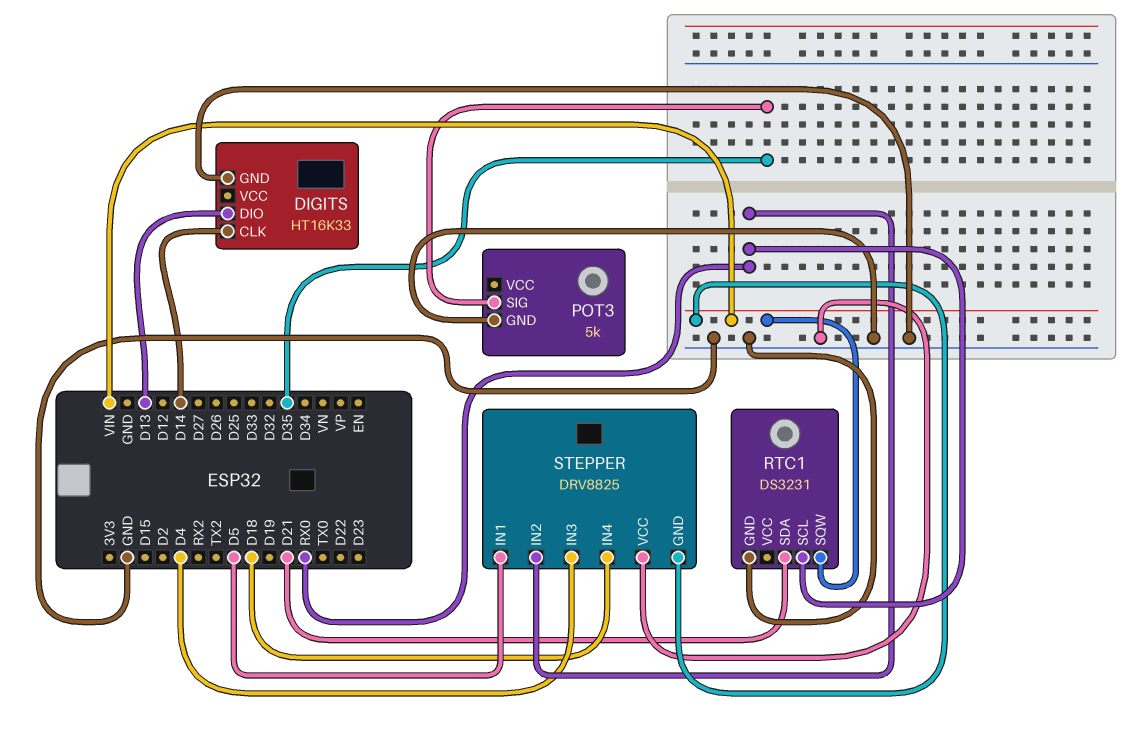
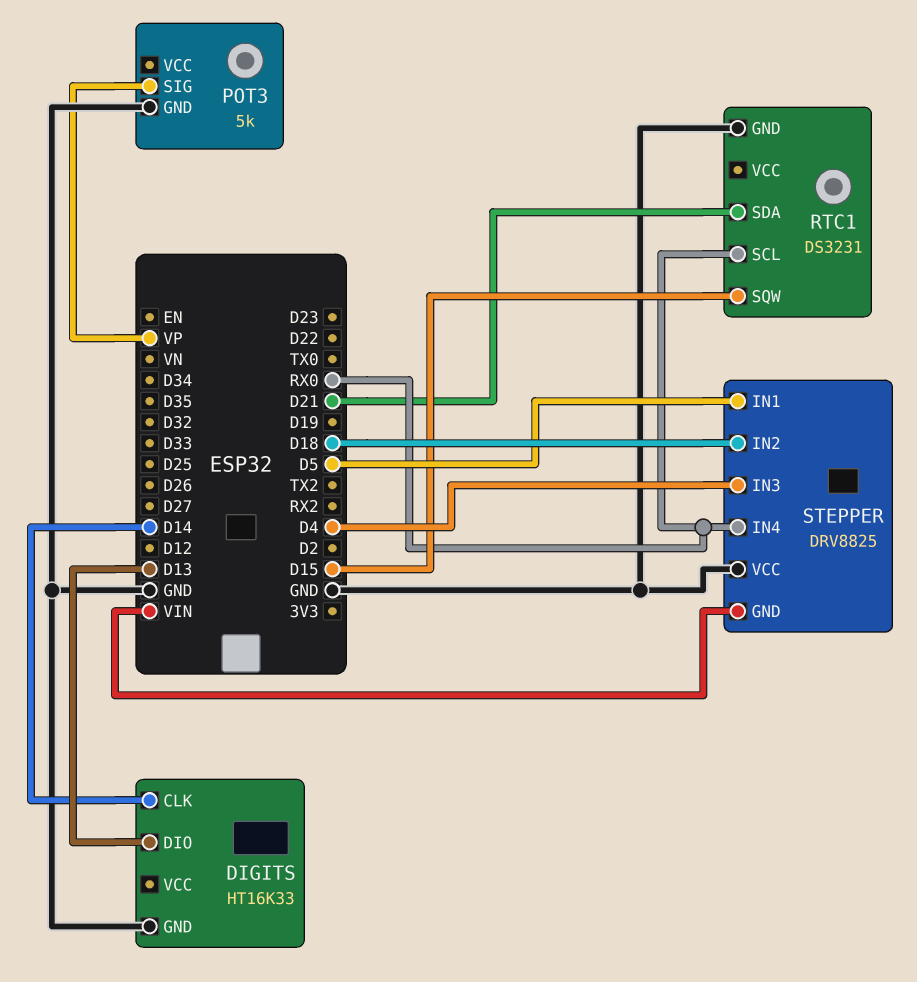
POT3 pin SIG: D35 -> VP
RTC1 pin SQW: VIN -> D15
STEPPER pin IN2: RX0 -> D18
STEPPER pin IN4: D18 -> RX0

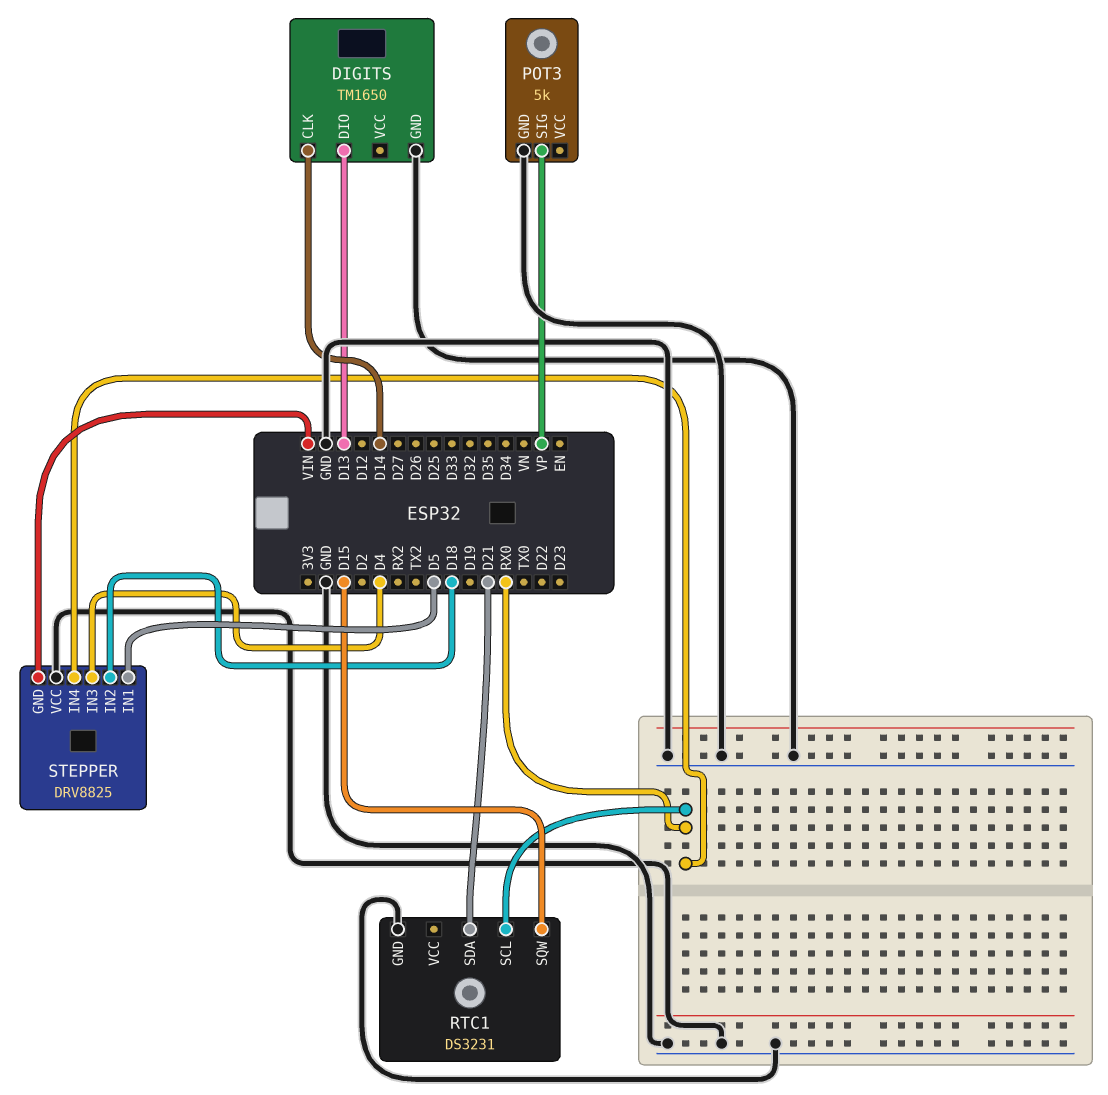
DIGITS: HT16K33 -> TM1650

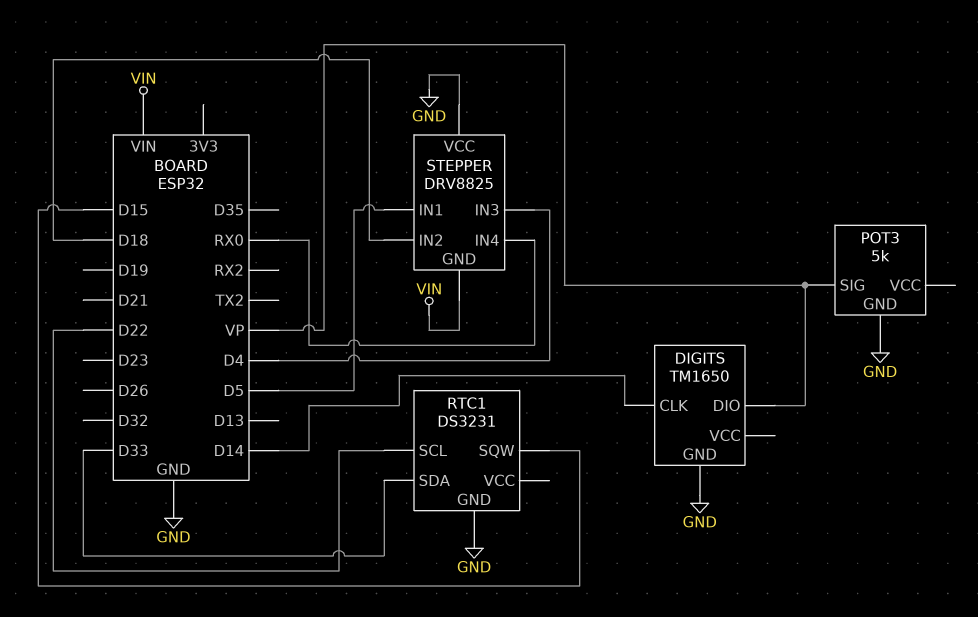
DIGITS pin DIO: D13 -> VP
RTC1 pin SCL: RX0 -> D22
RTC1 pin SDA: D21 -> D33

